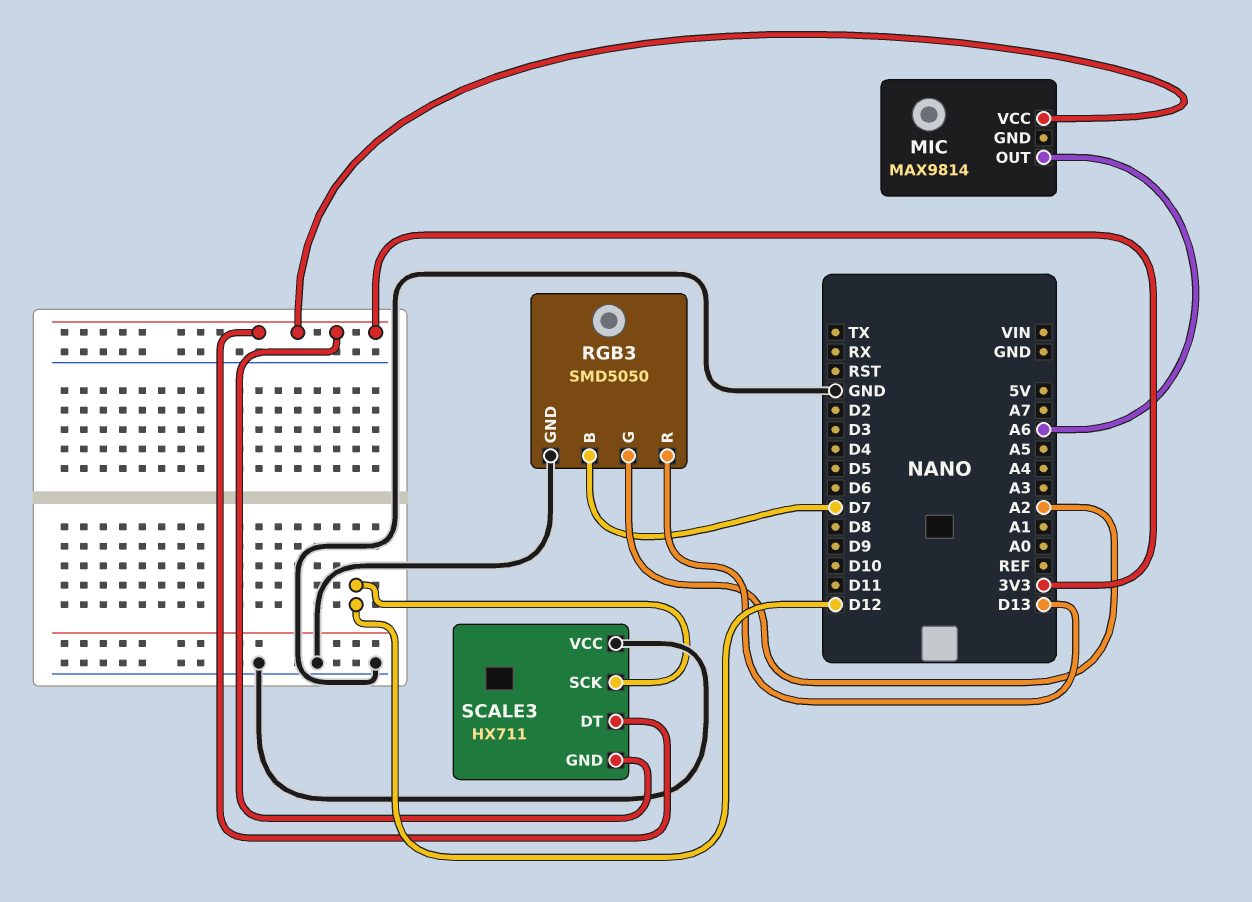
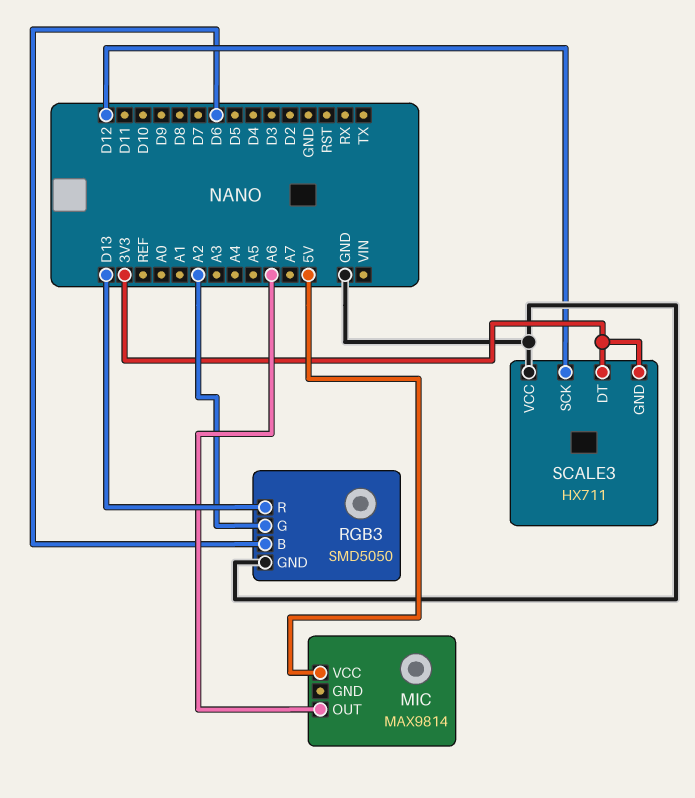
MIC pin VCC: 3V3 -> 5V
RGB3 pin B: D7 -> D6

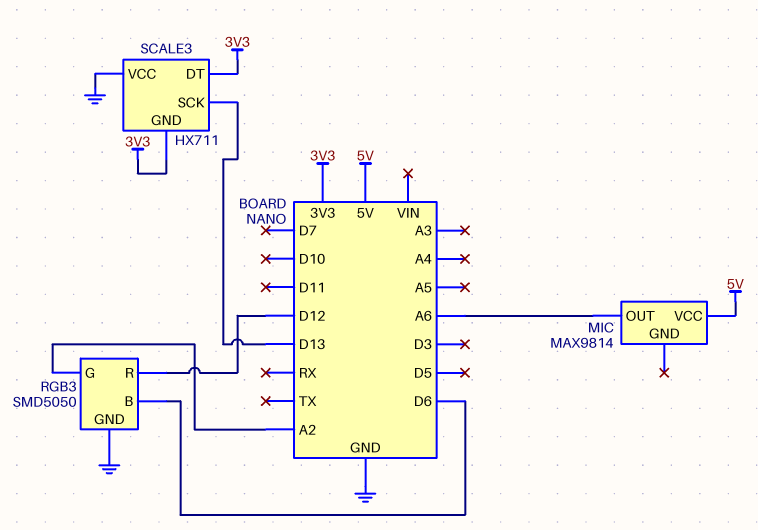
RGB3 pin R: D13 -> D12
SCALE3 pin SCK: D12 -> D13

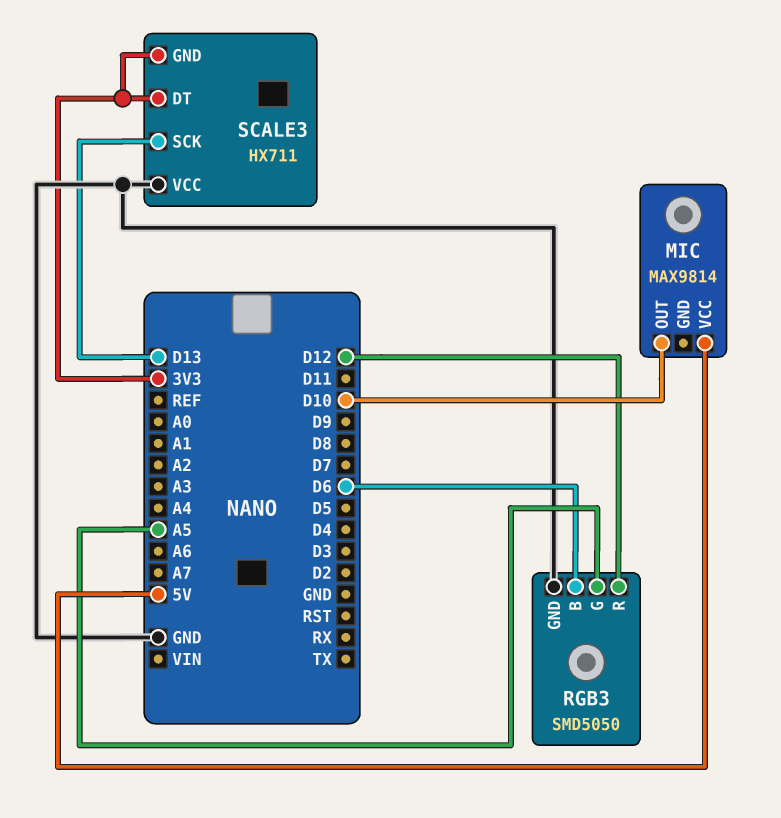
MIC pin OUT: A6 -> D10
RGB3 pin G: A2 -> A5

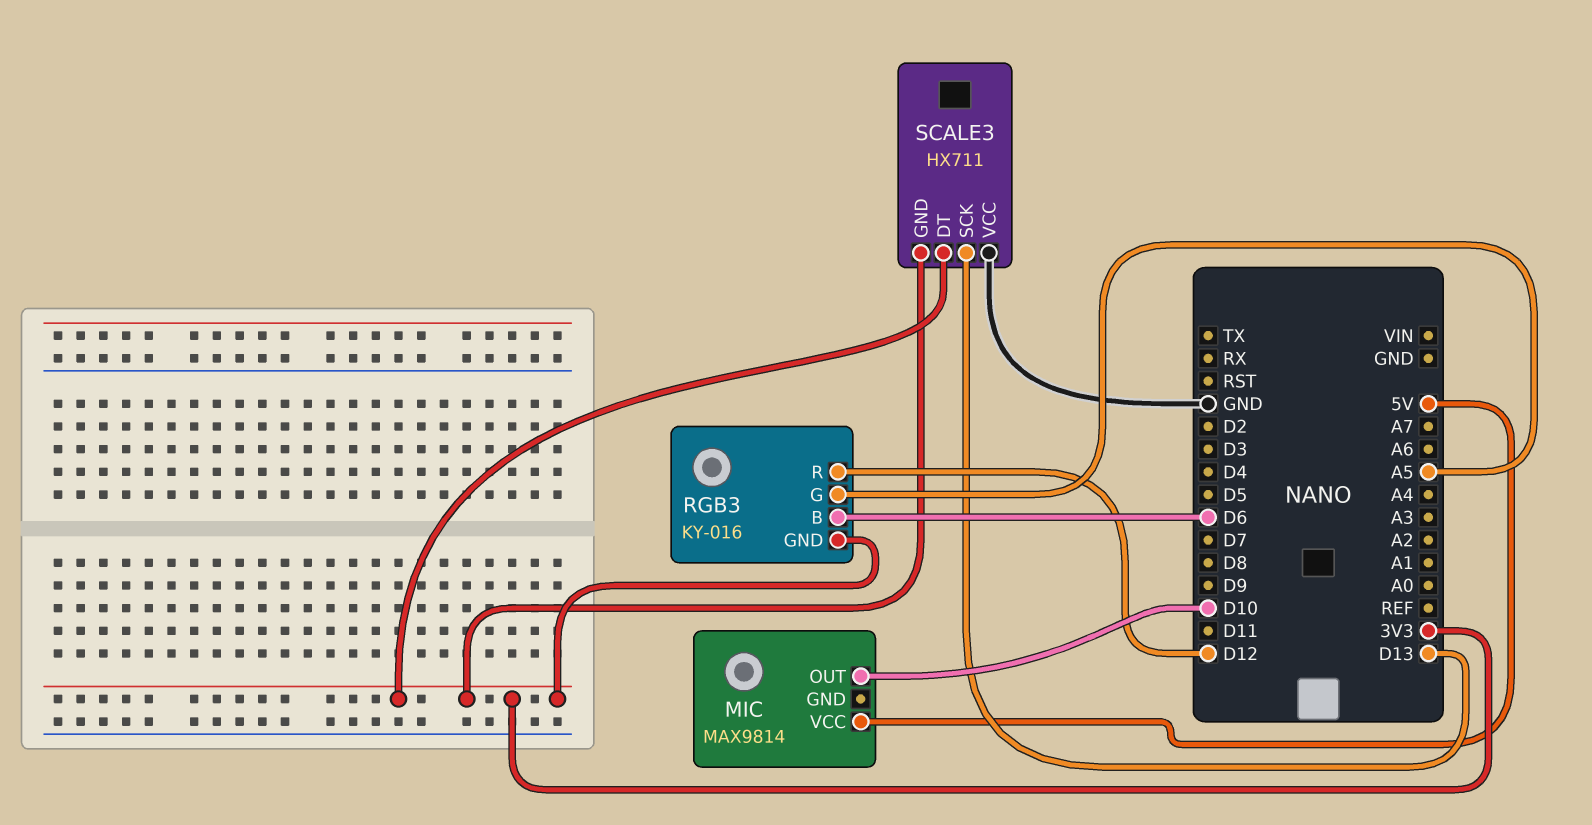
RGB3: SMD5050 -> KY-016
RGB3 pin GND: GND -> 3V3

